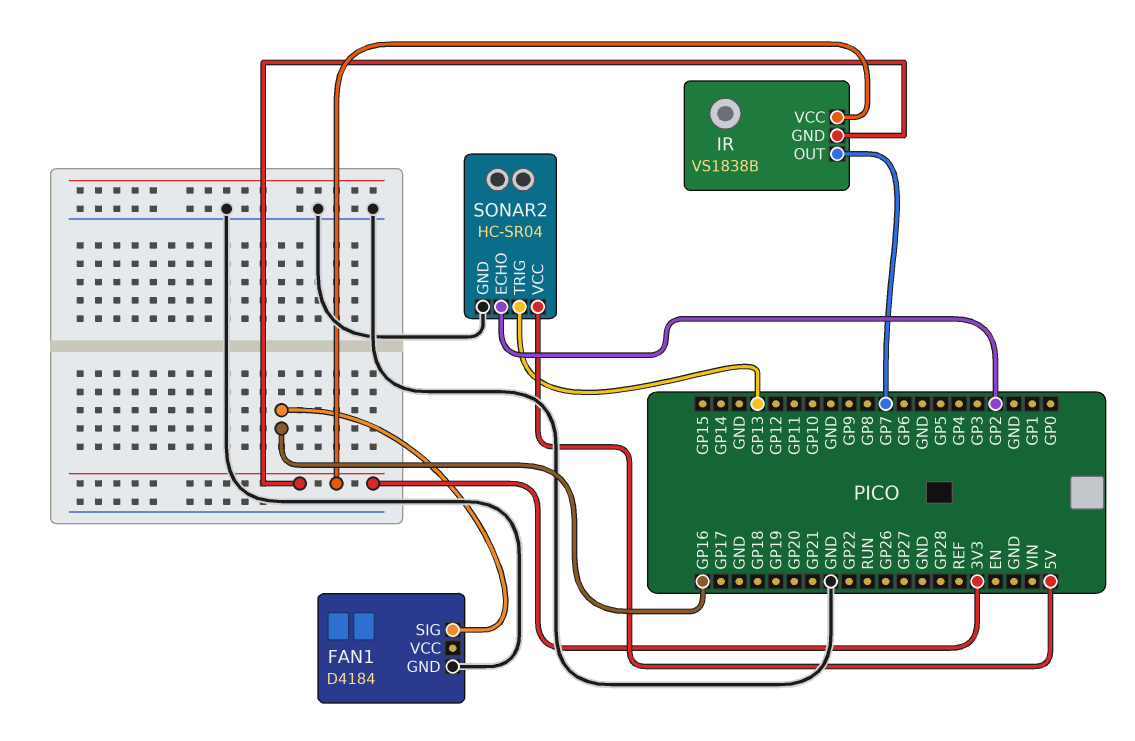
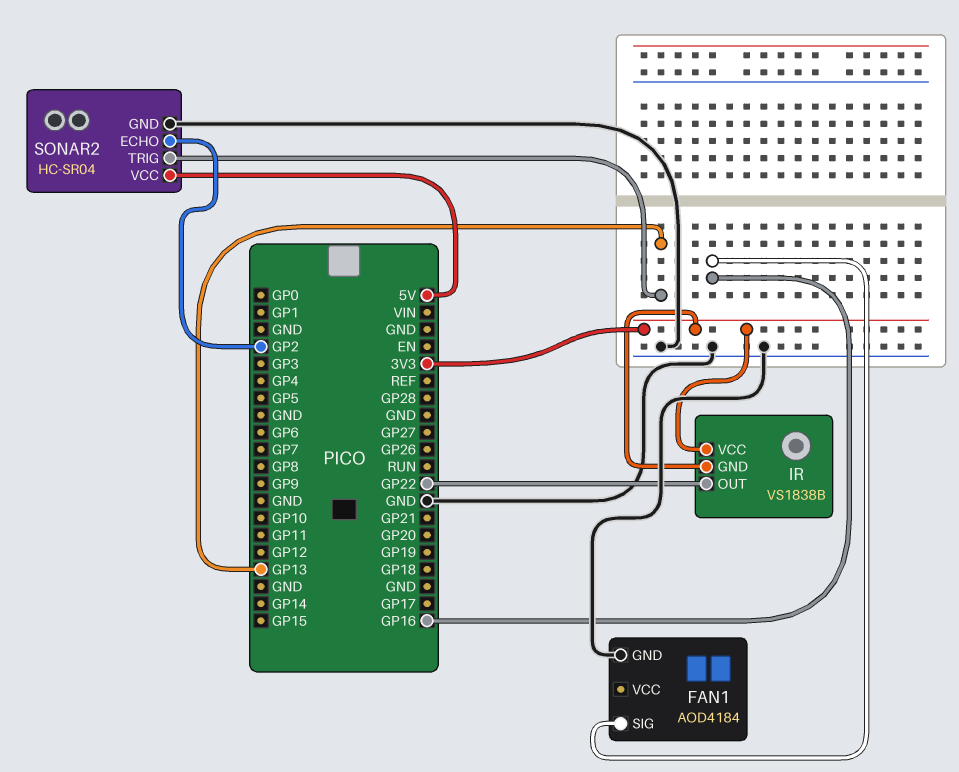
FAN1: D4184 -> AOD4184
IR pin OUT: GP7 -> GP22

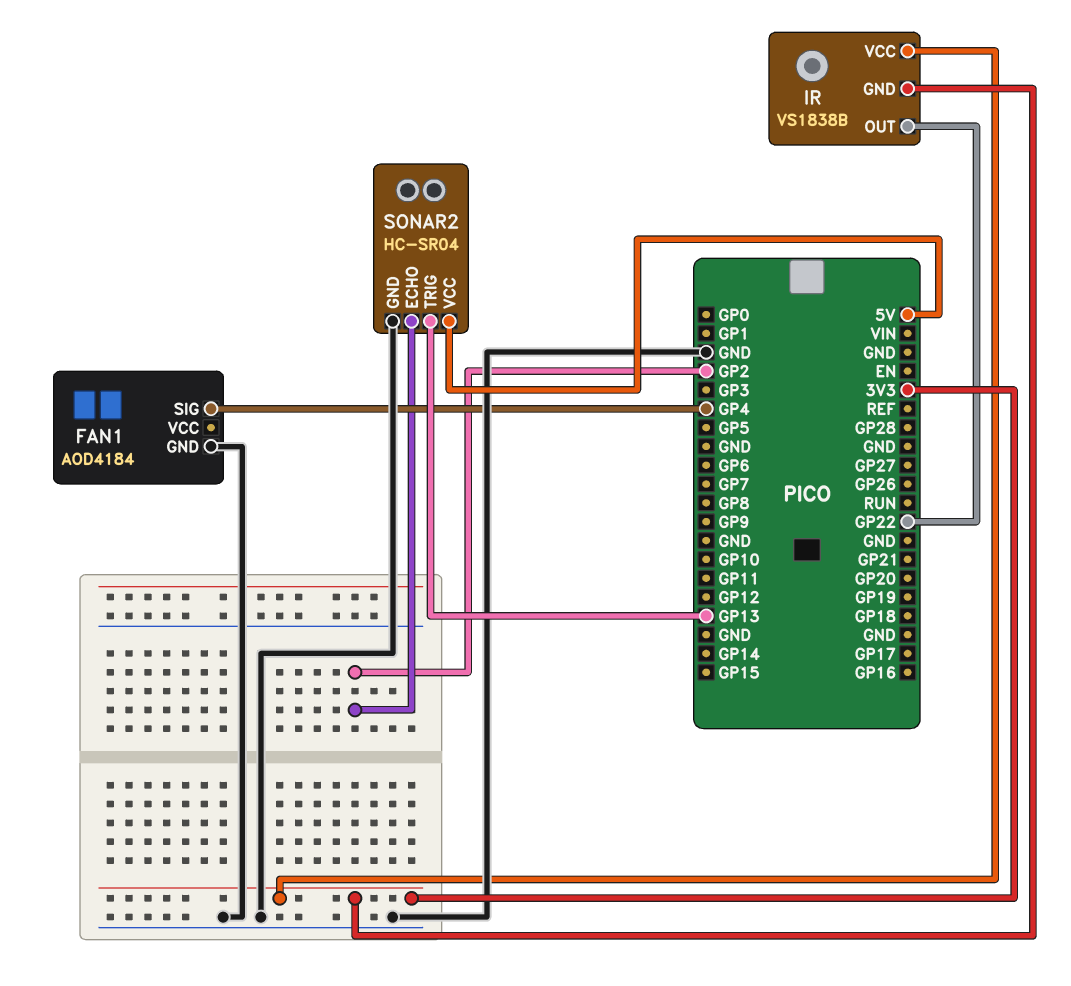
FAN1 pin SIG: GP16 -> GP4

